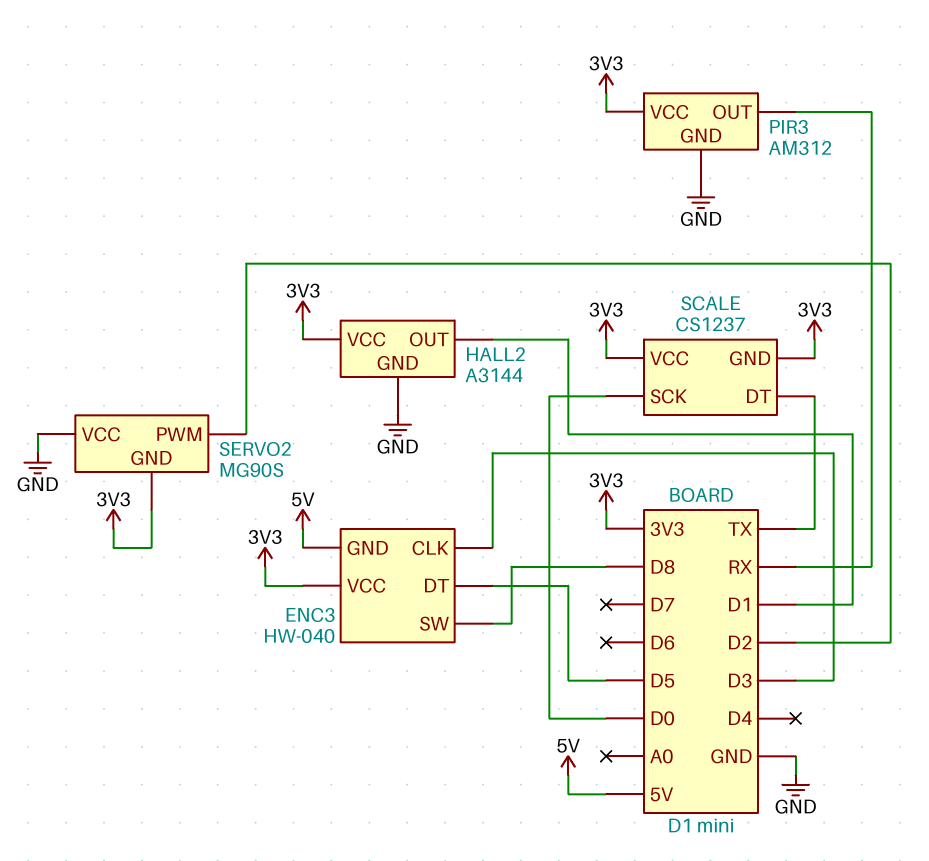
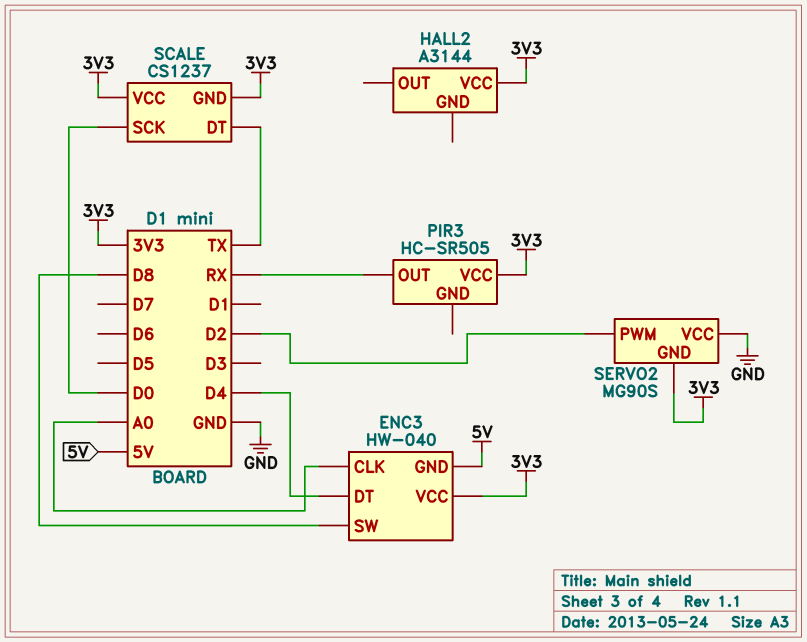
ENC3 pin CLK: D3 -> A0
ENC3 pin DT: D5 -> D4
HALL2 pin GND: GND -> none
HALL2 pin OUT: D1 -> none
PIR3: AM312 -> HC-SR505
PIR3 pin GND: GND -> none

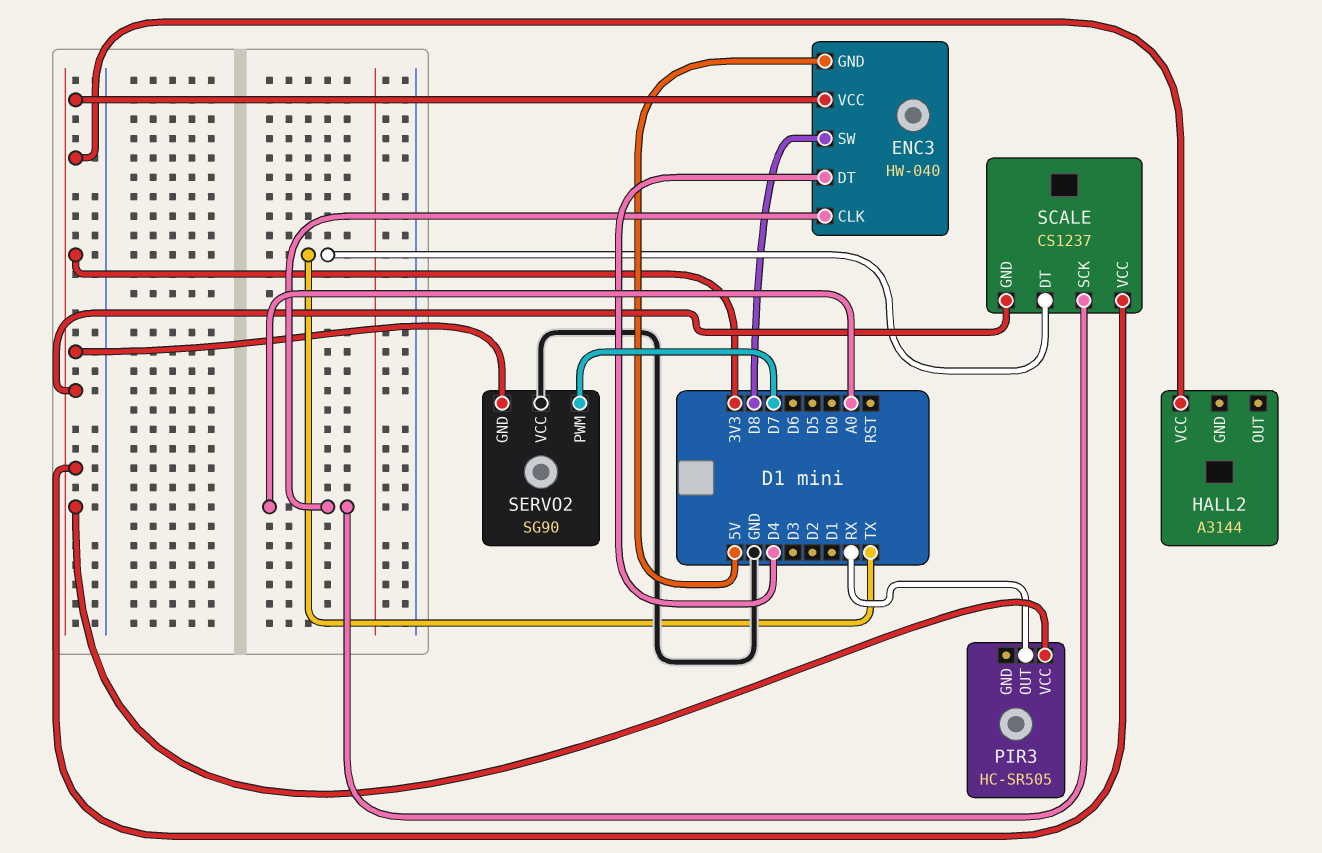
SCALE pin SCK: D0 -> A0
SERVO2: MG90S -> SG90
SERVO2 pin PWM: D2 -> D7

